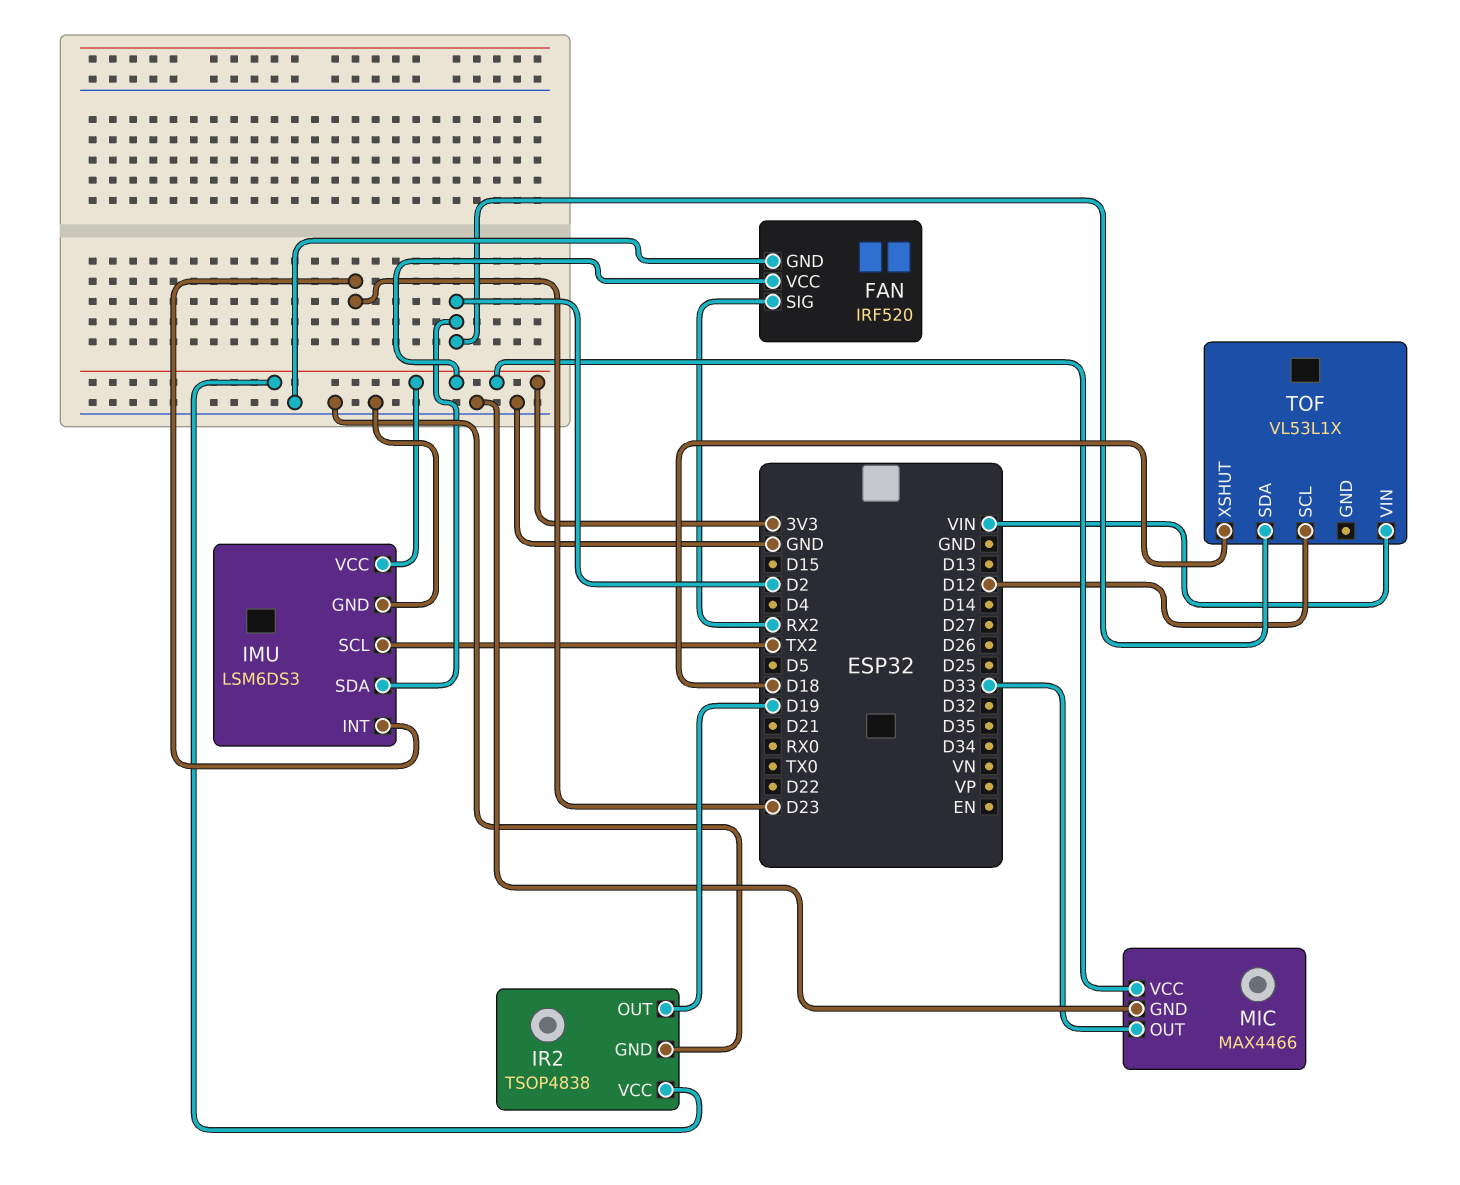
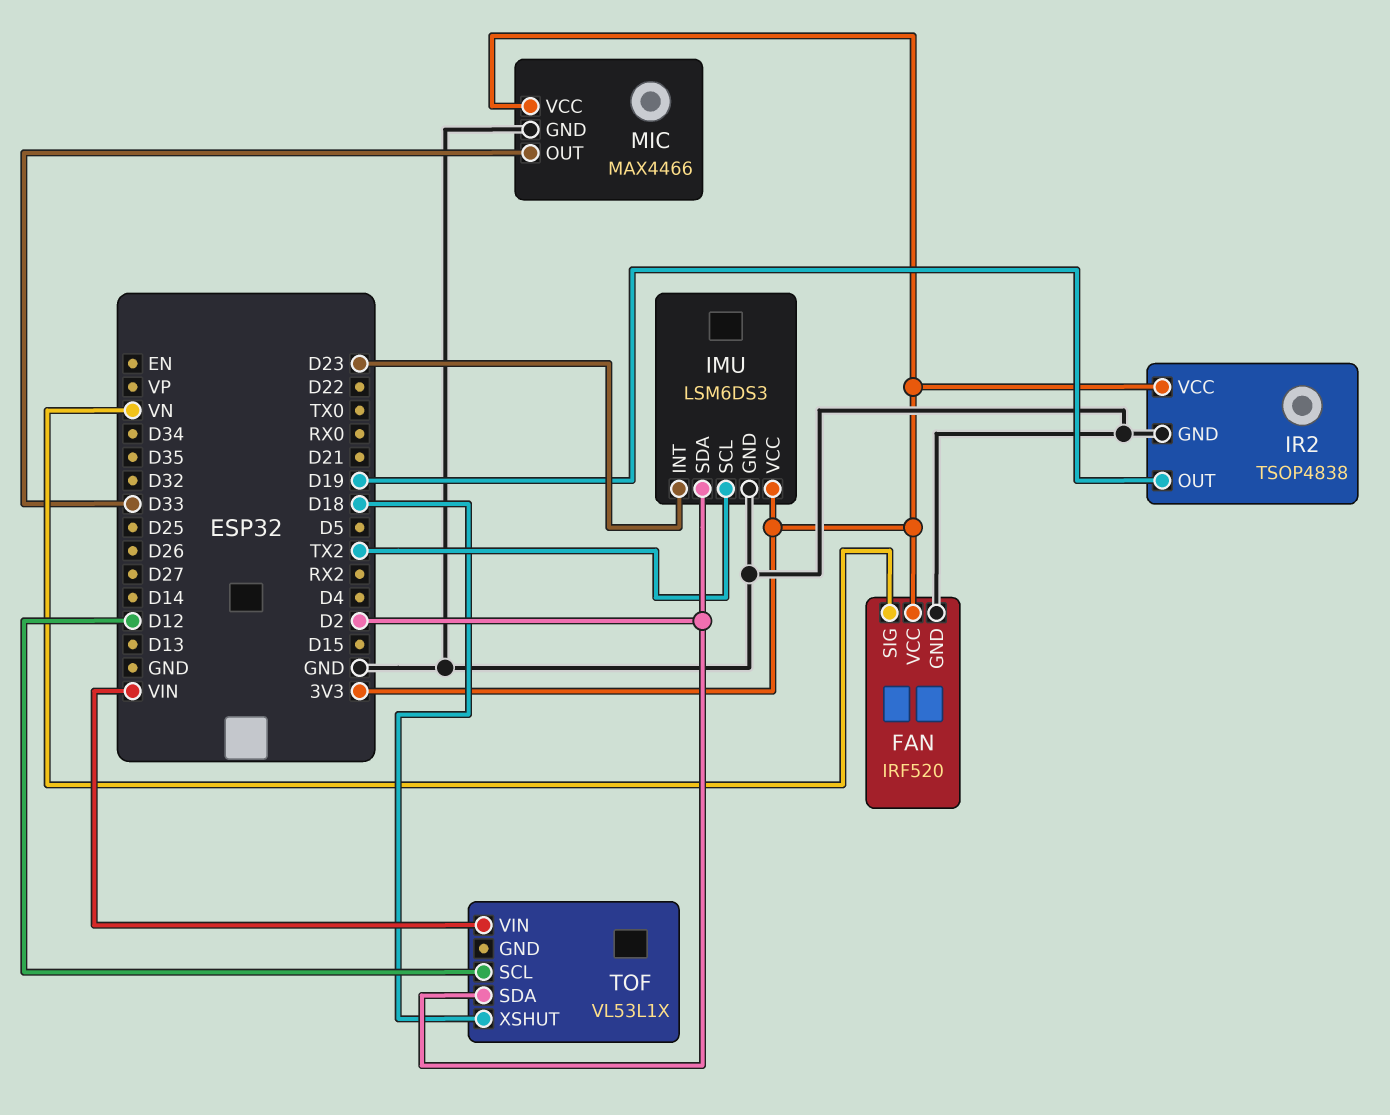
FAN pin SIG: RX2 -> VN

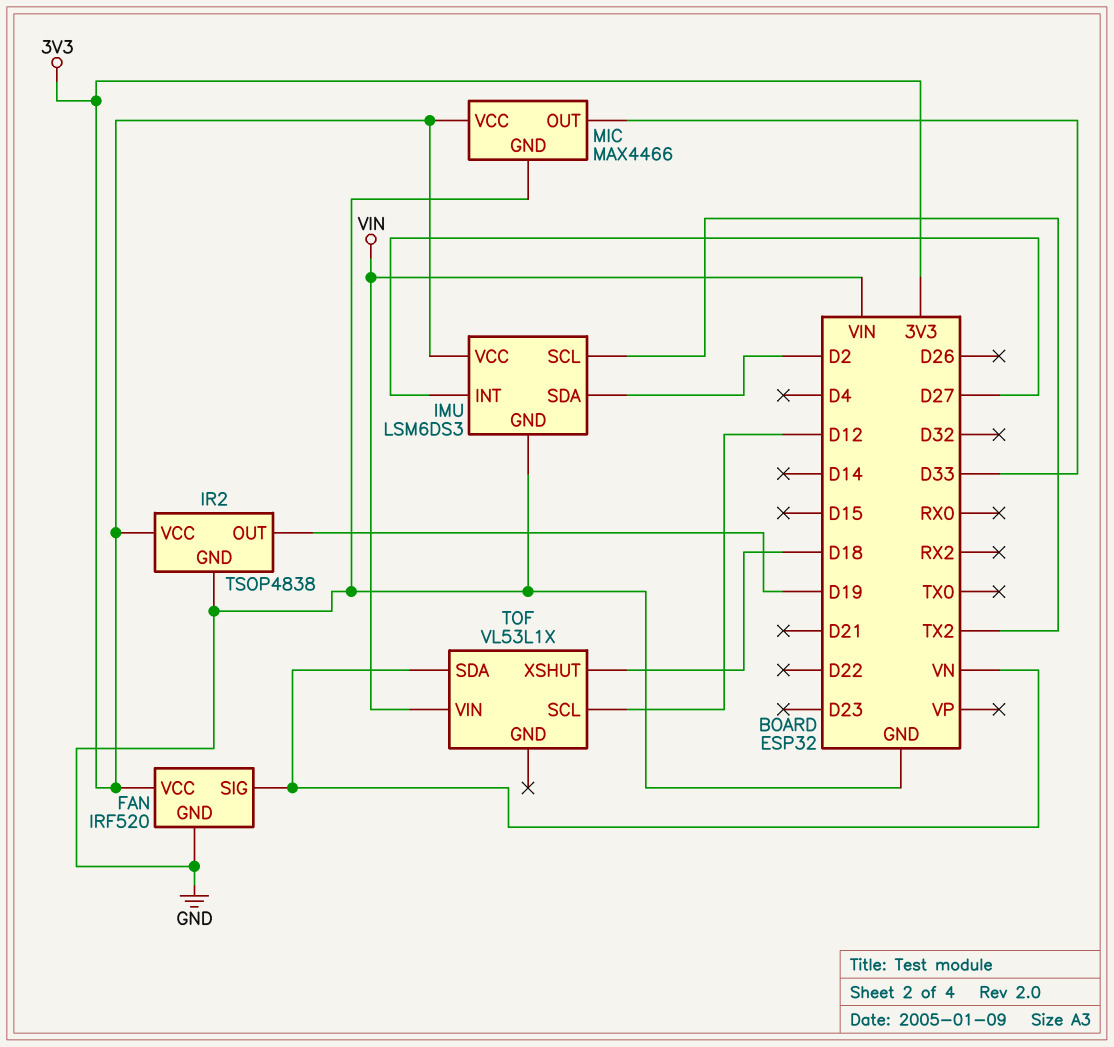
IMU pin INT: D23 -> D27
TOF pin SDA: D2 -> VN

